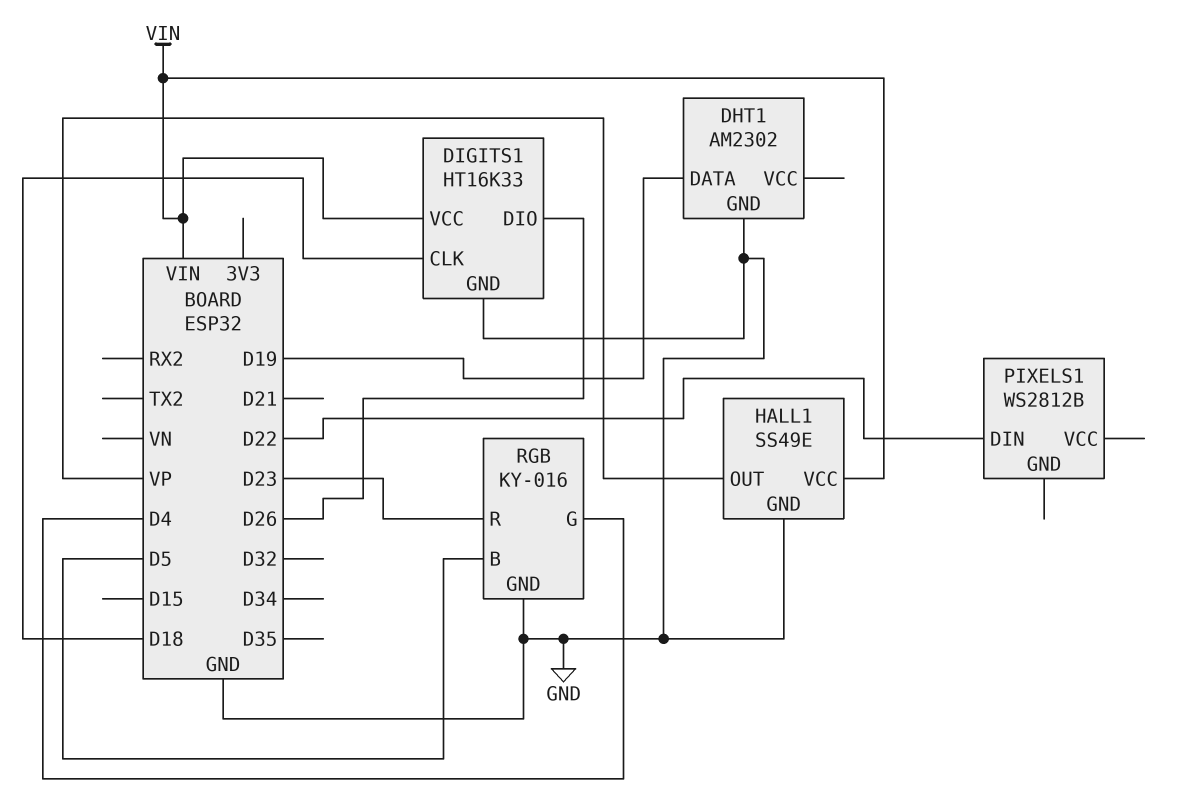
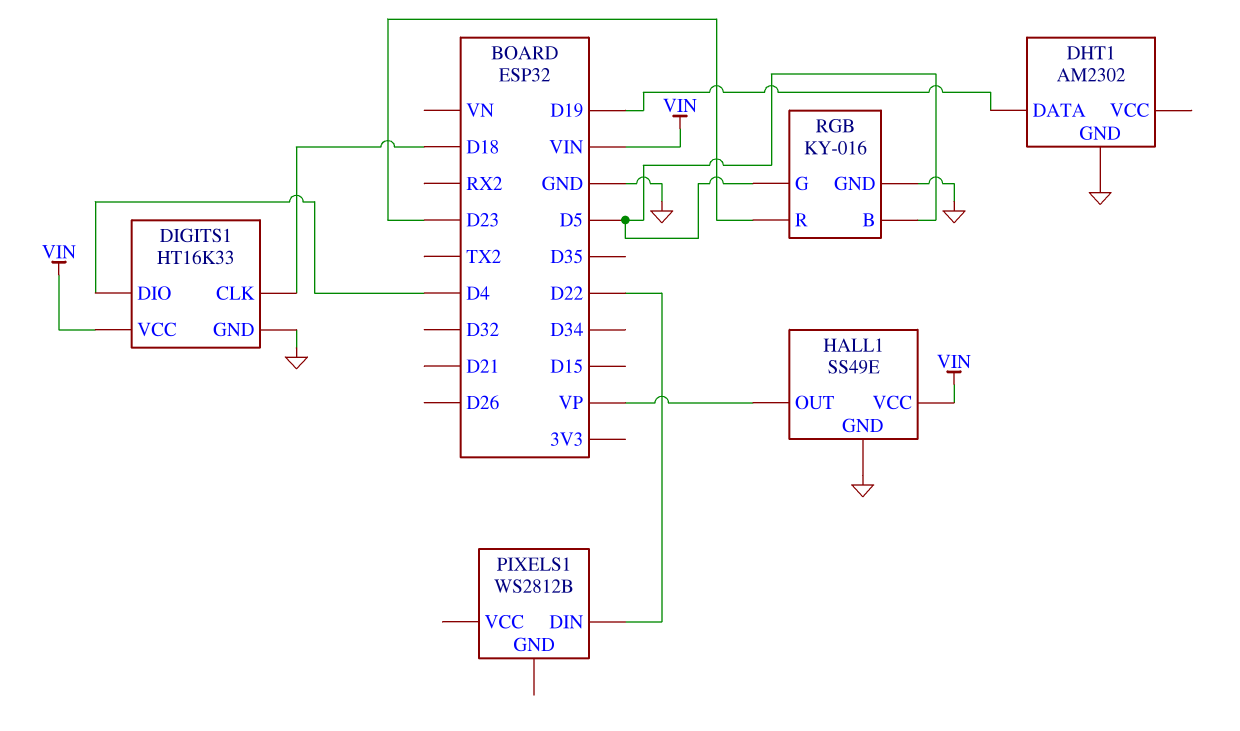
DIGITS1 pin DIO: D26 -> D4
RGB pin G: D4 -> D5

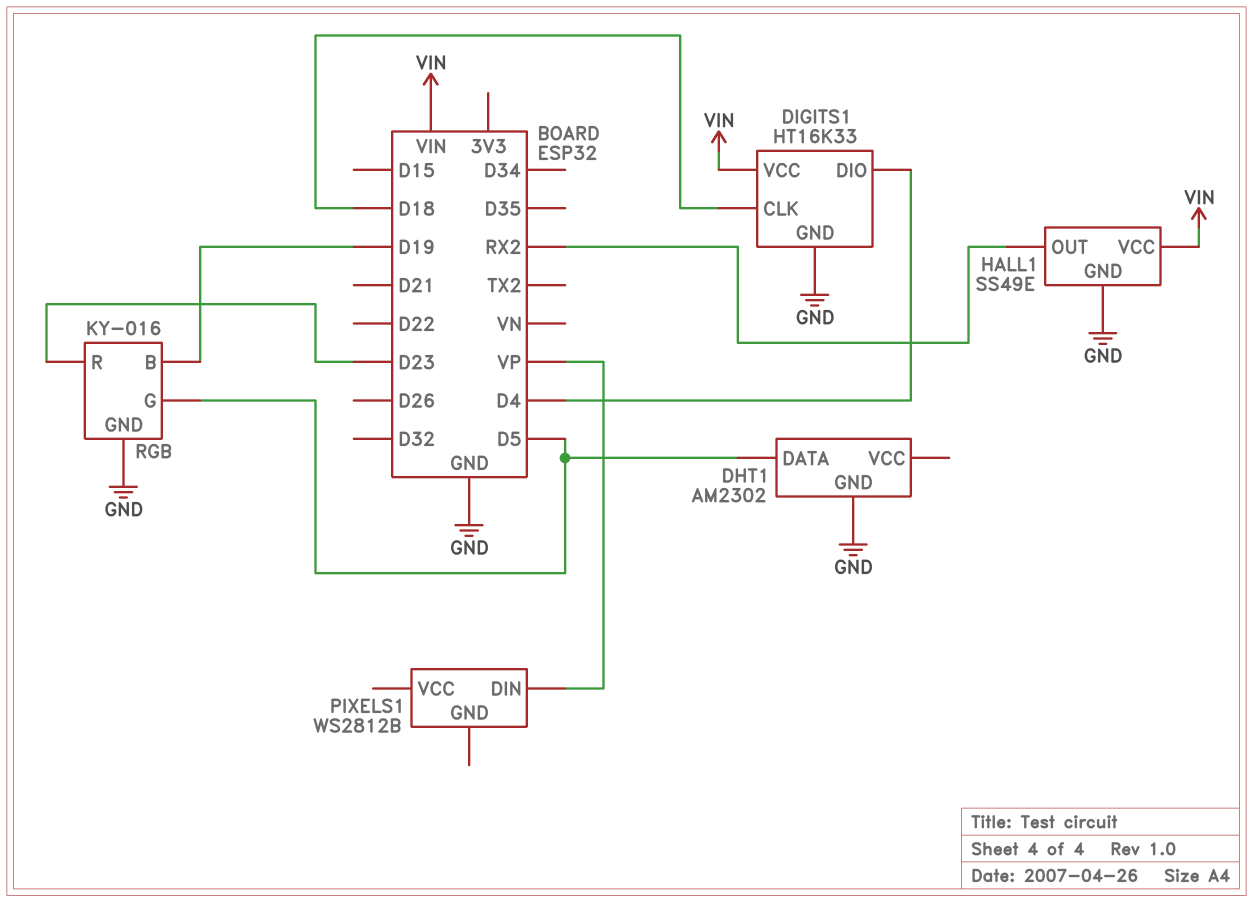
DHT1 pin DATA: D19 -> D5
HALL1 pin OUT: VP -> RX2
PIXELS1 pin DIN: D22 -> VP
RGB pin B: D5 -> D19

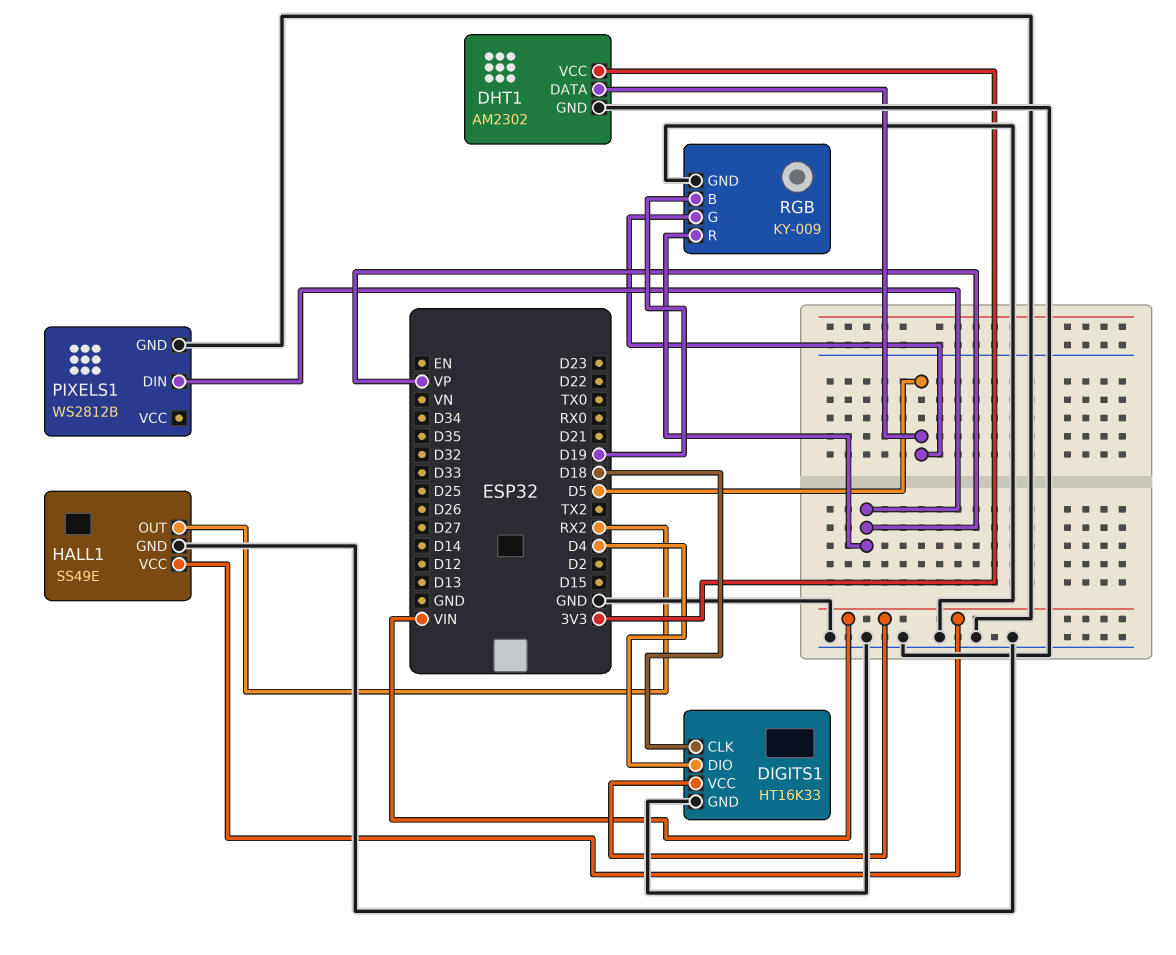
DHT1 pin VCC: none -> 3V3
PIXELS1 pin GND: none -> GND
RGB: KY-016 -> KY-009
RGB pin R: D23 -> VP

